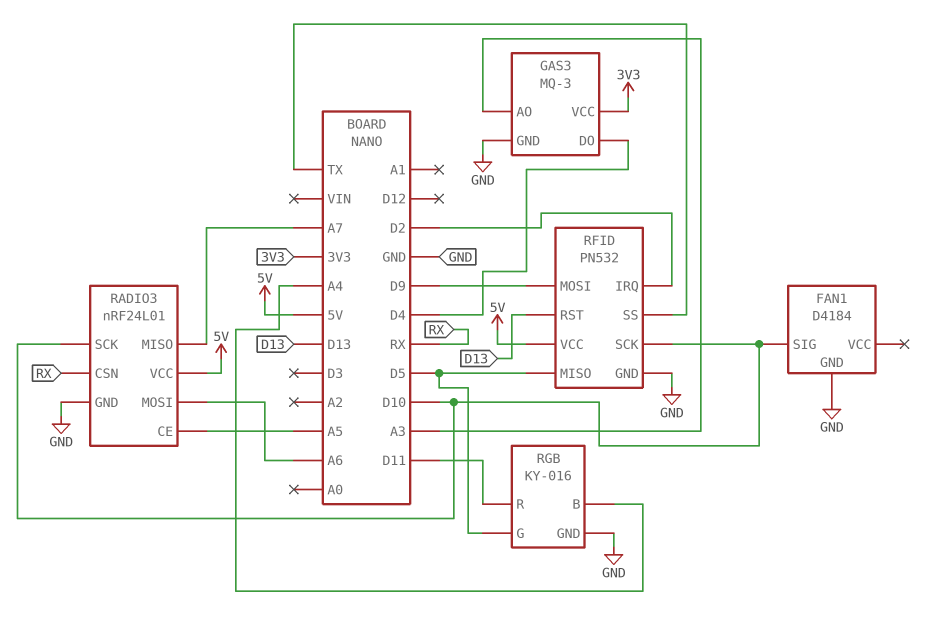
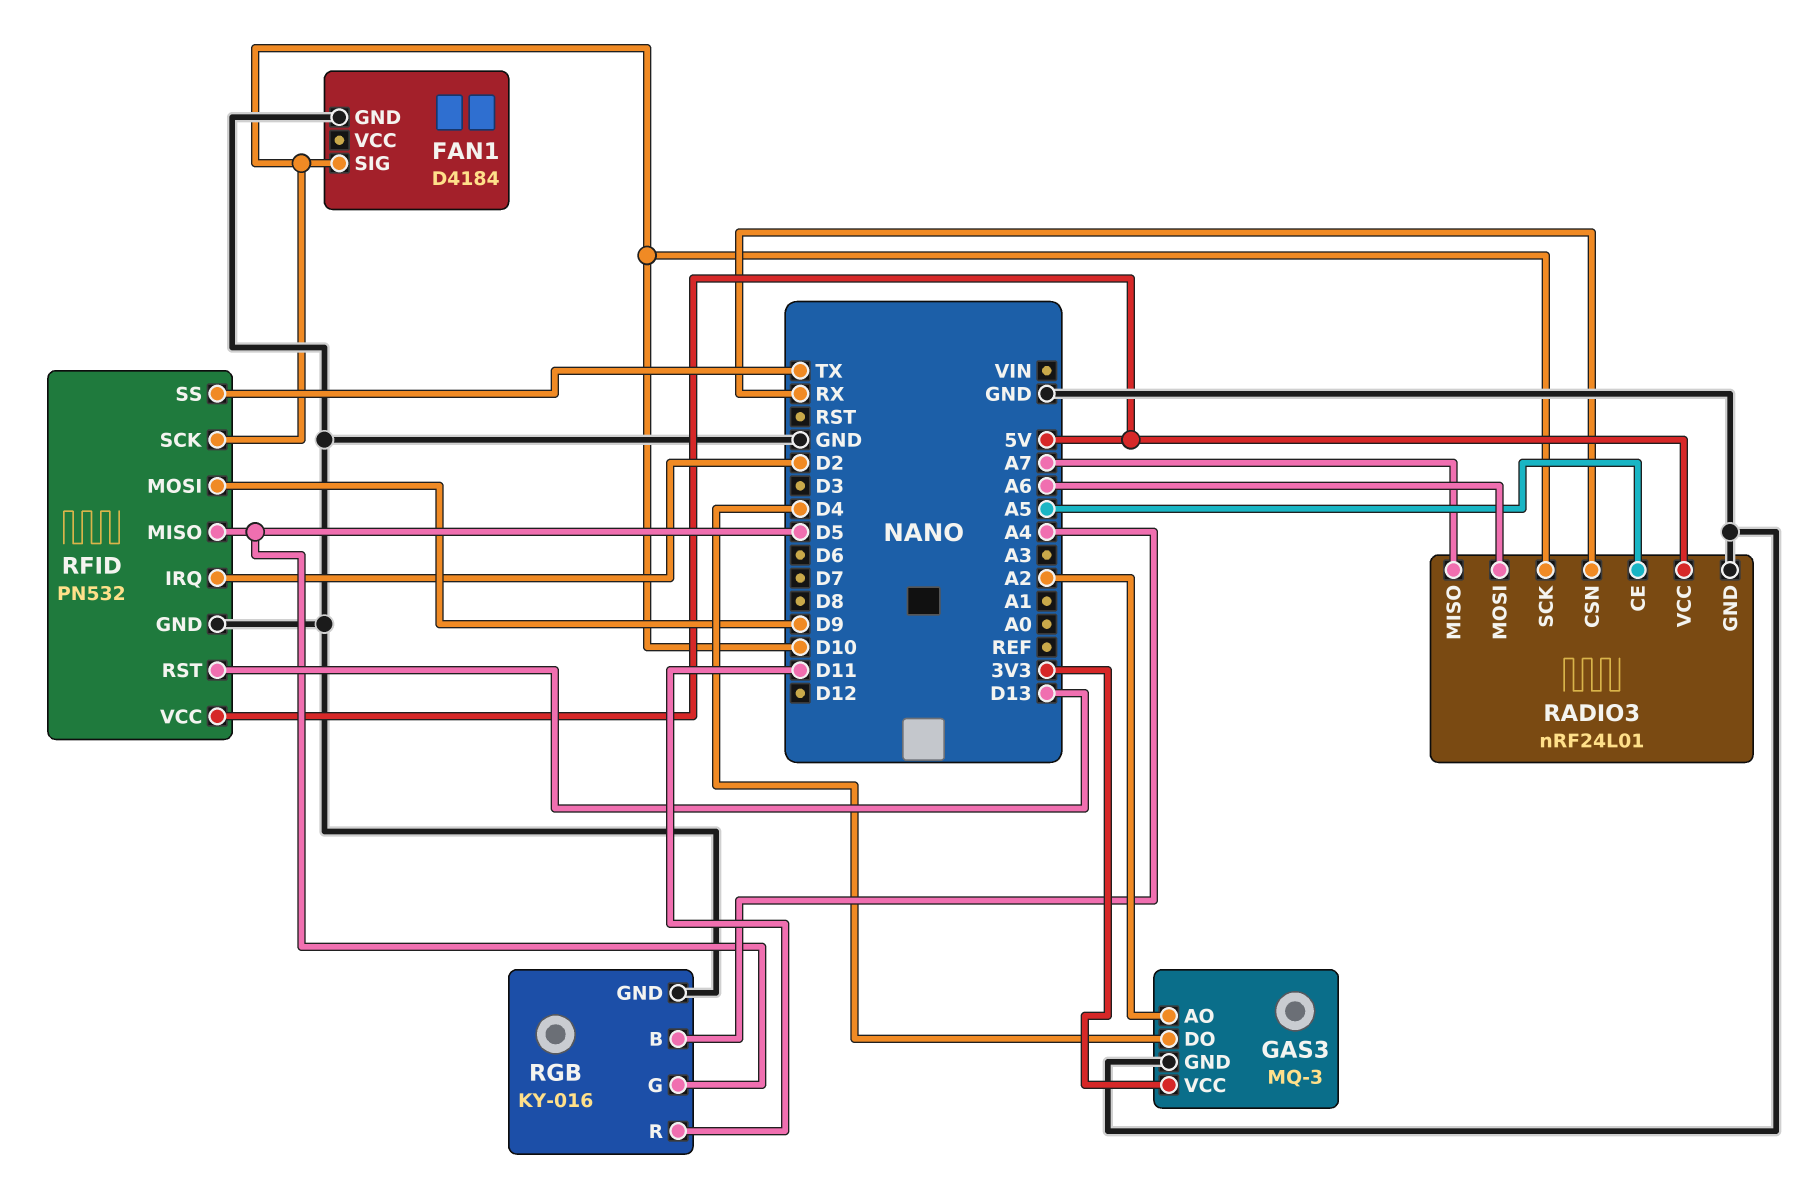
GAS3 pin AO: A3 -> A2

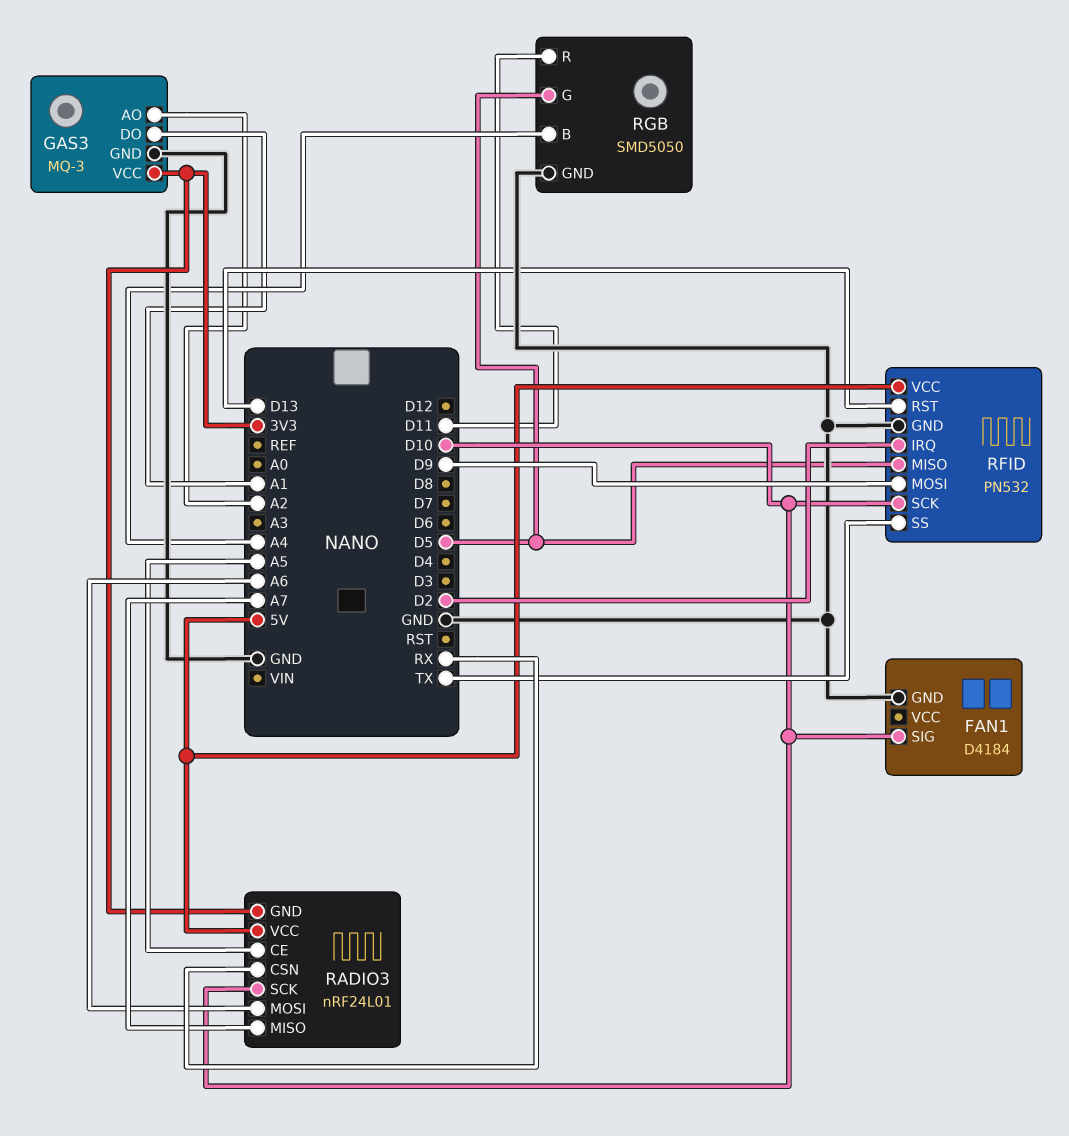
GAS3 pin DO: D4 -> A1
RADIO3 pin GND: GND -> 3V3
RGB: KY-016 -> SMD5050

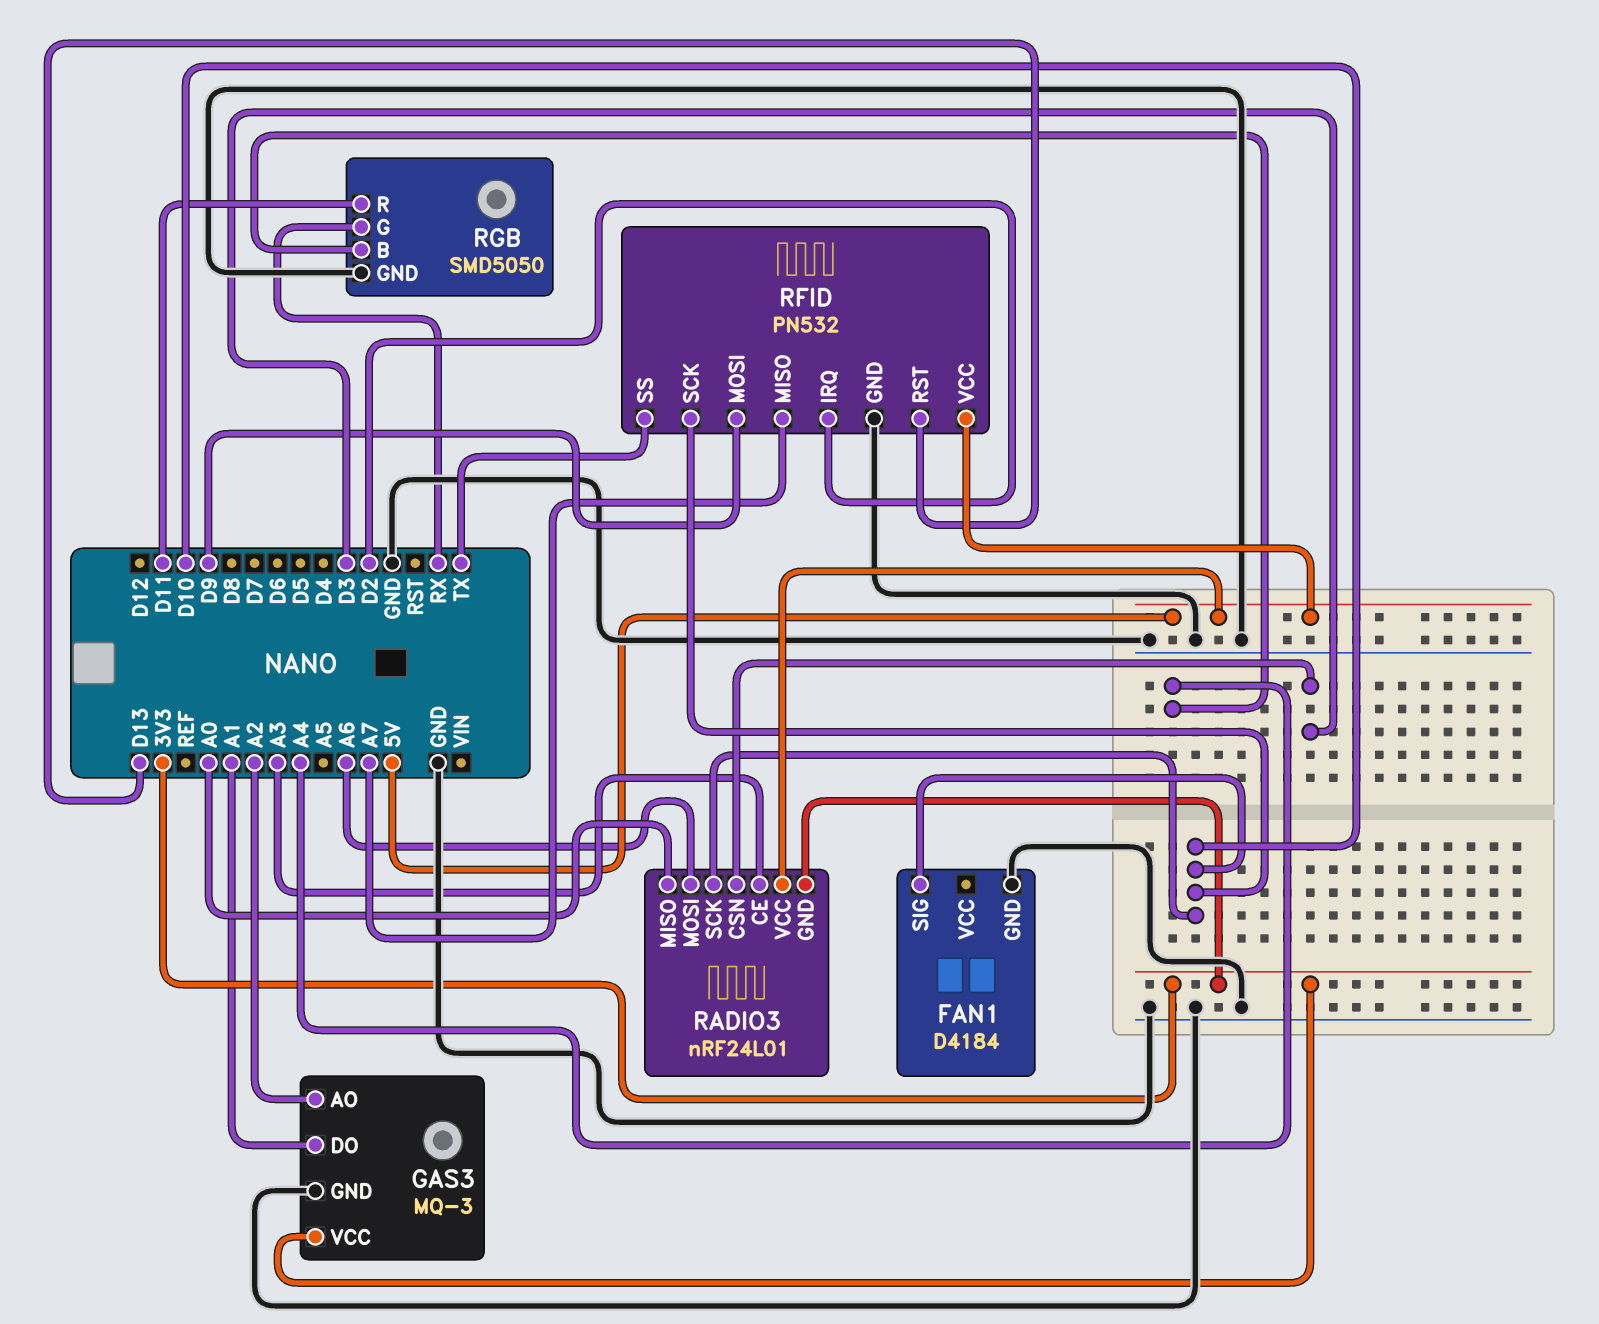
RADIO3 pin CE: A5 -> A3
RADIO3 pin CSN: RX -> D3
RADIO3 pin MISO: A7 -> A0
RFID pin MISO: D5 -> A7
RGB pin G: D5 -> RX

